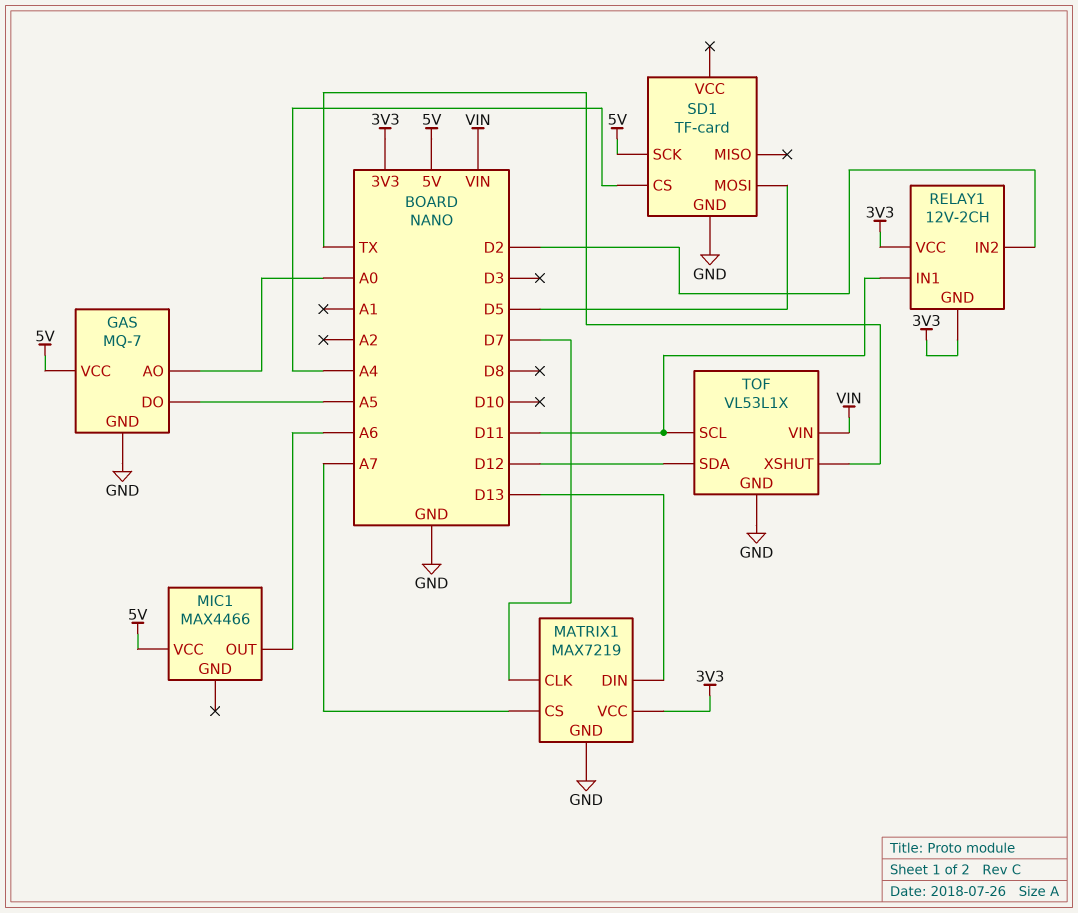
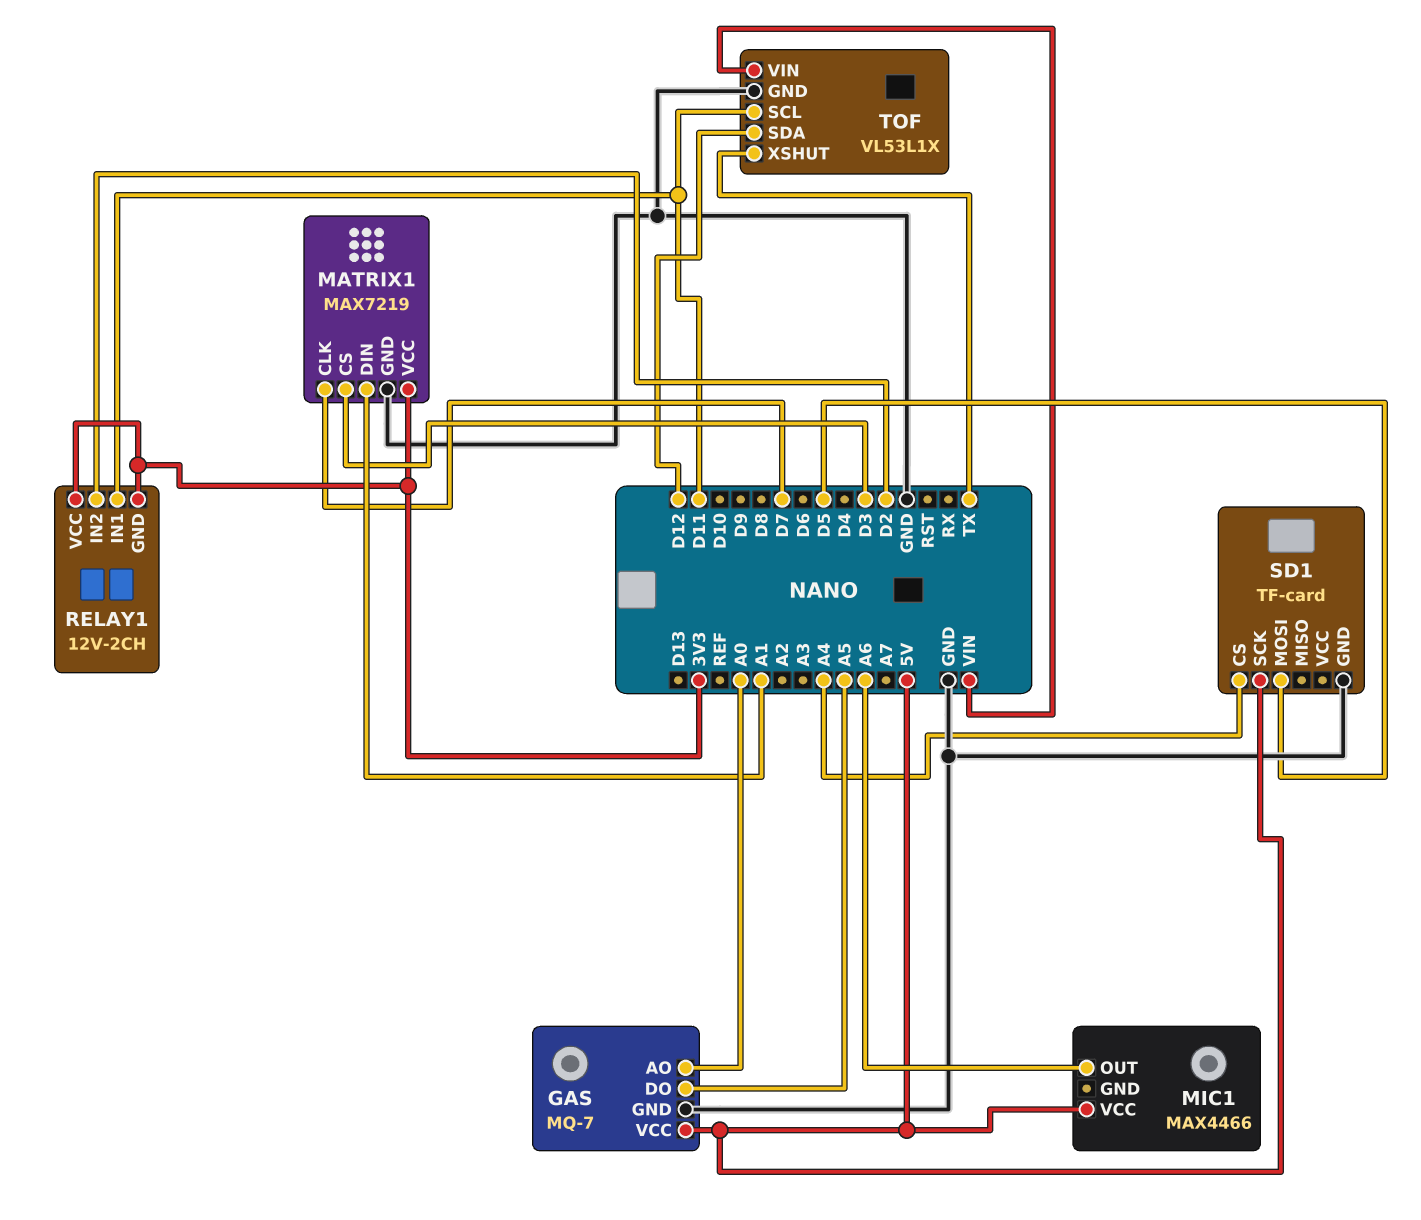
MATRIX1 pin CS: A7 -> D3
MATRIX1 pin DIN: D13 -> A1

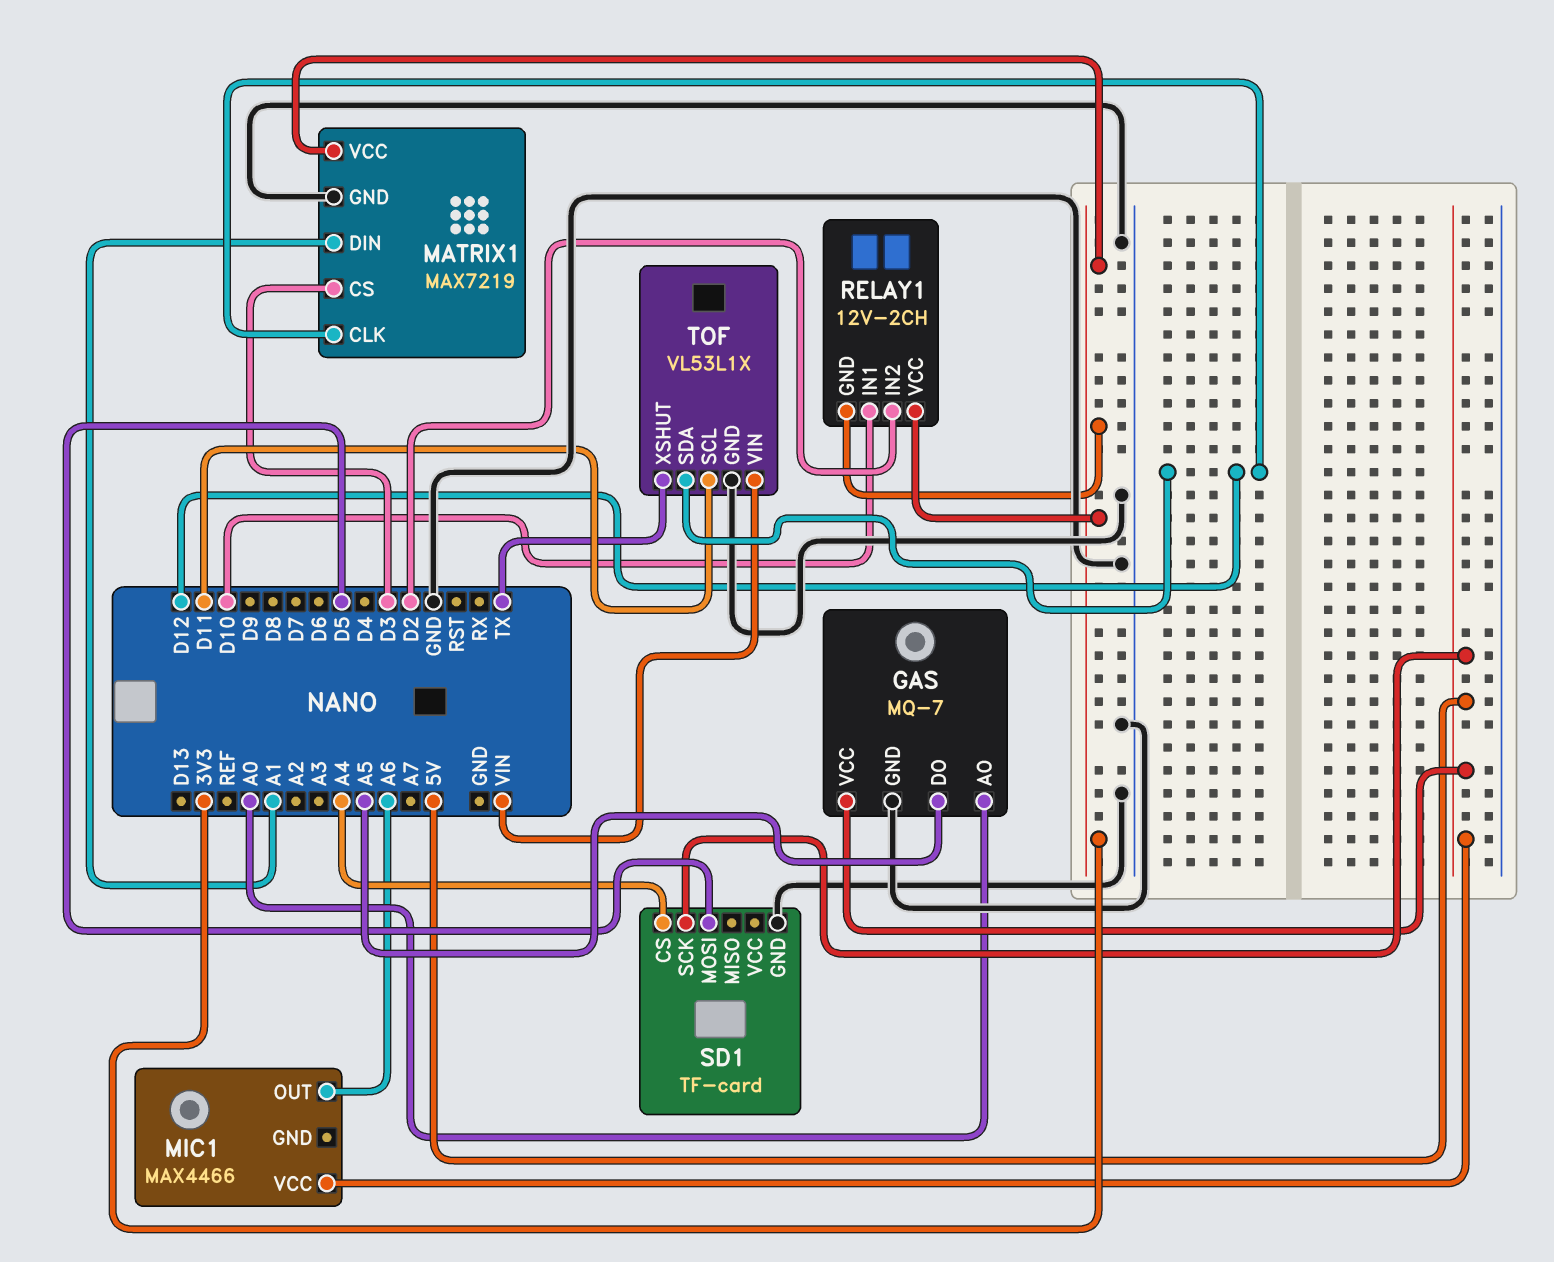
MATRIX1 pin CLK: D7 -> D12
RELAY1 pin IN1: D11 -> D10

